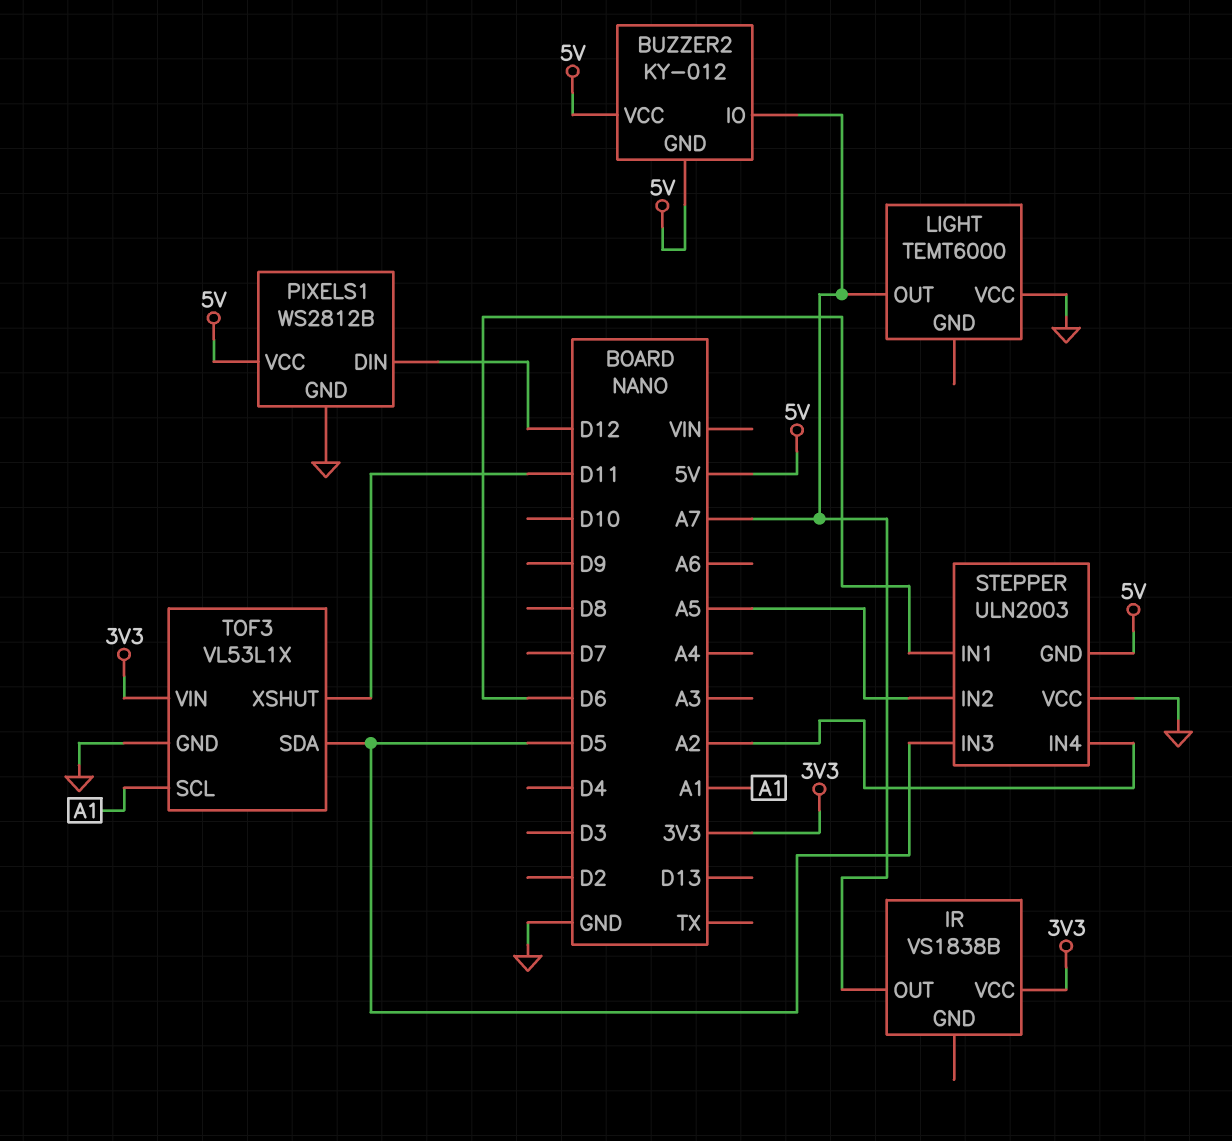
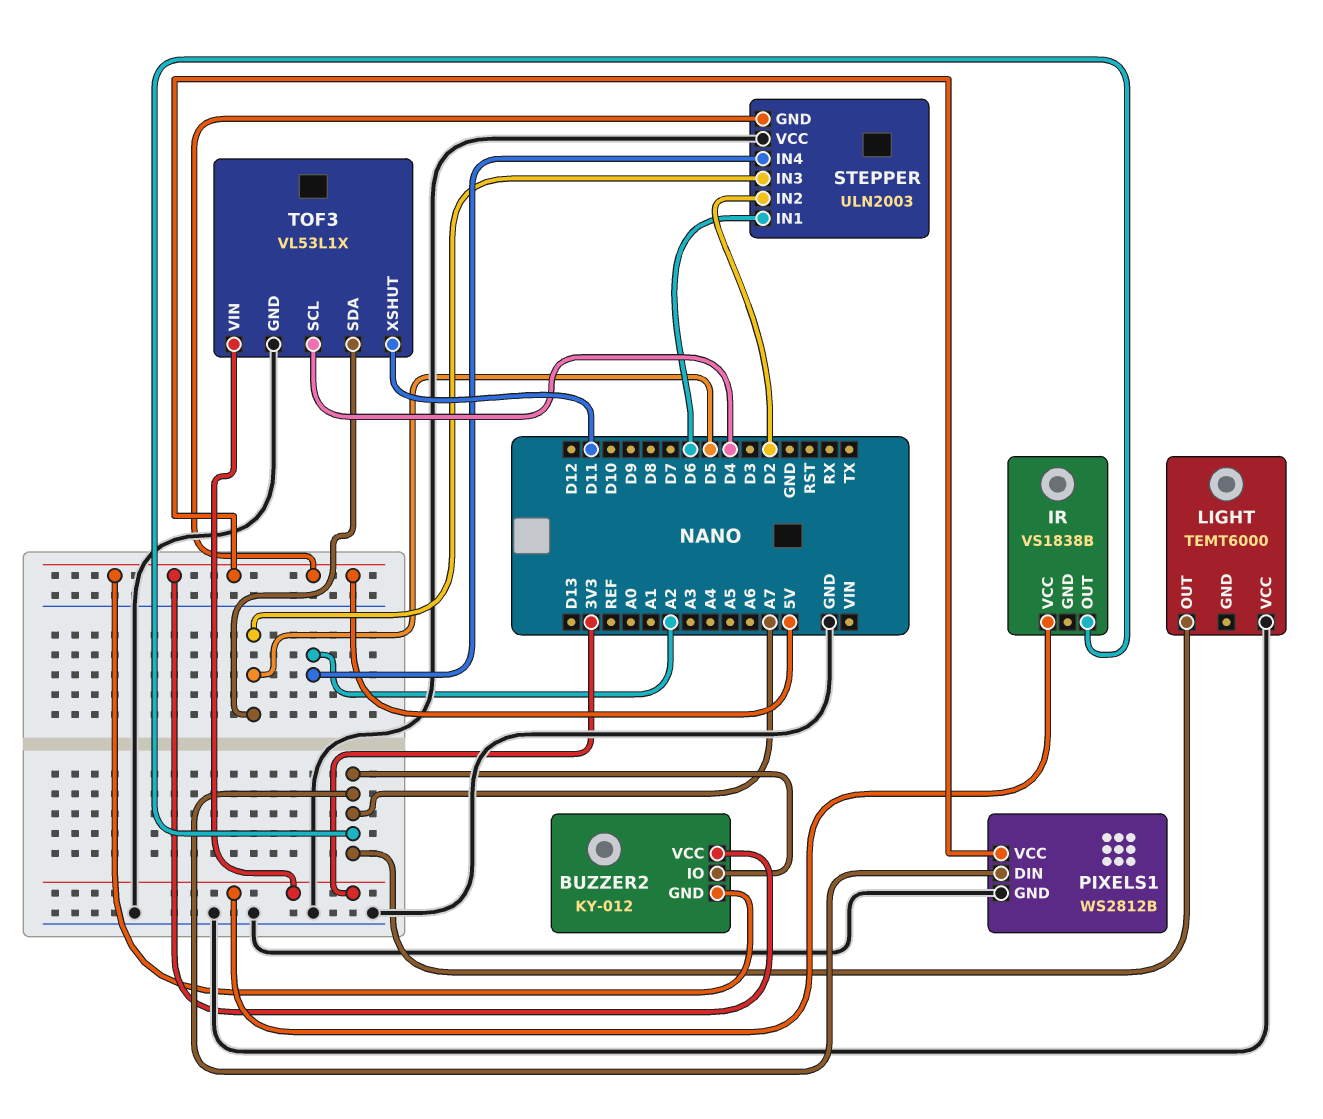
PIXELS1 pin DIN: D12 -> A7
STEPPER pin IN2: A5 -> D2
TOF3 pin SCL: A1 -> D4

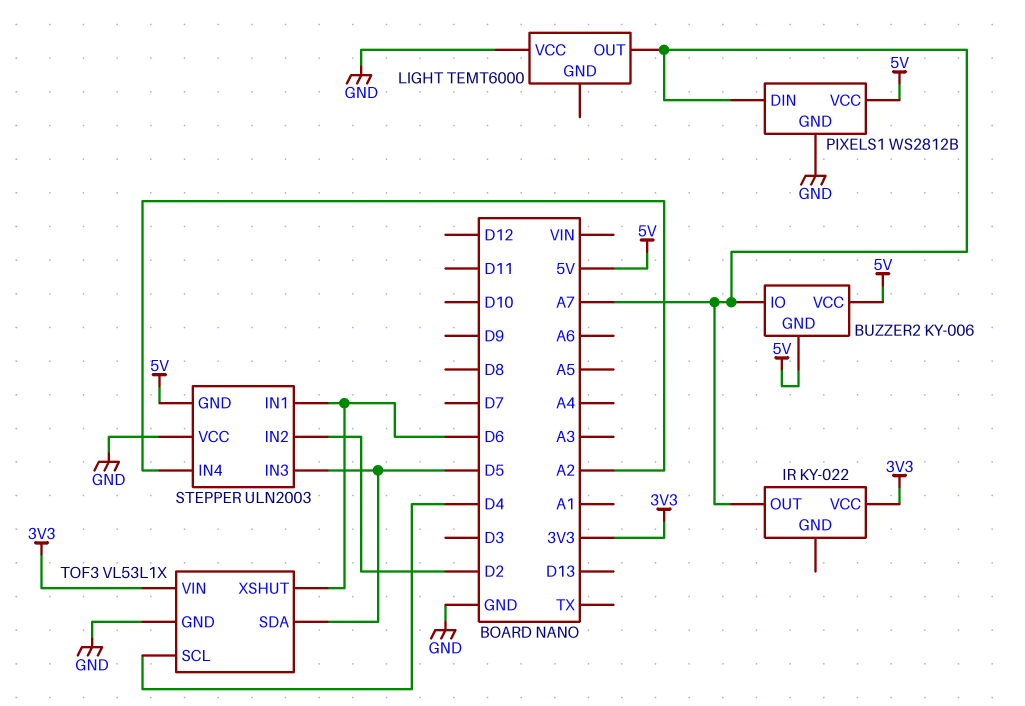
BUZZER2: KY-012 -> KY-006
IR: VS1838B -> KY-022
TOF3 pin XSHUT: D11 -> D6

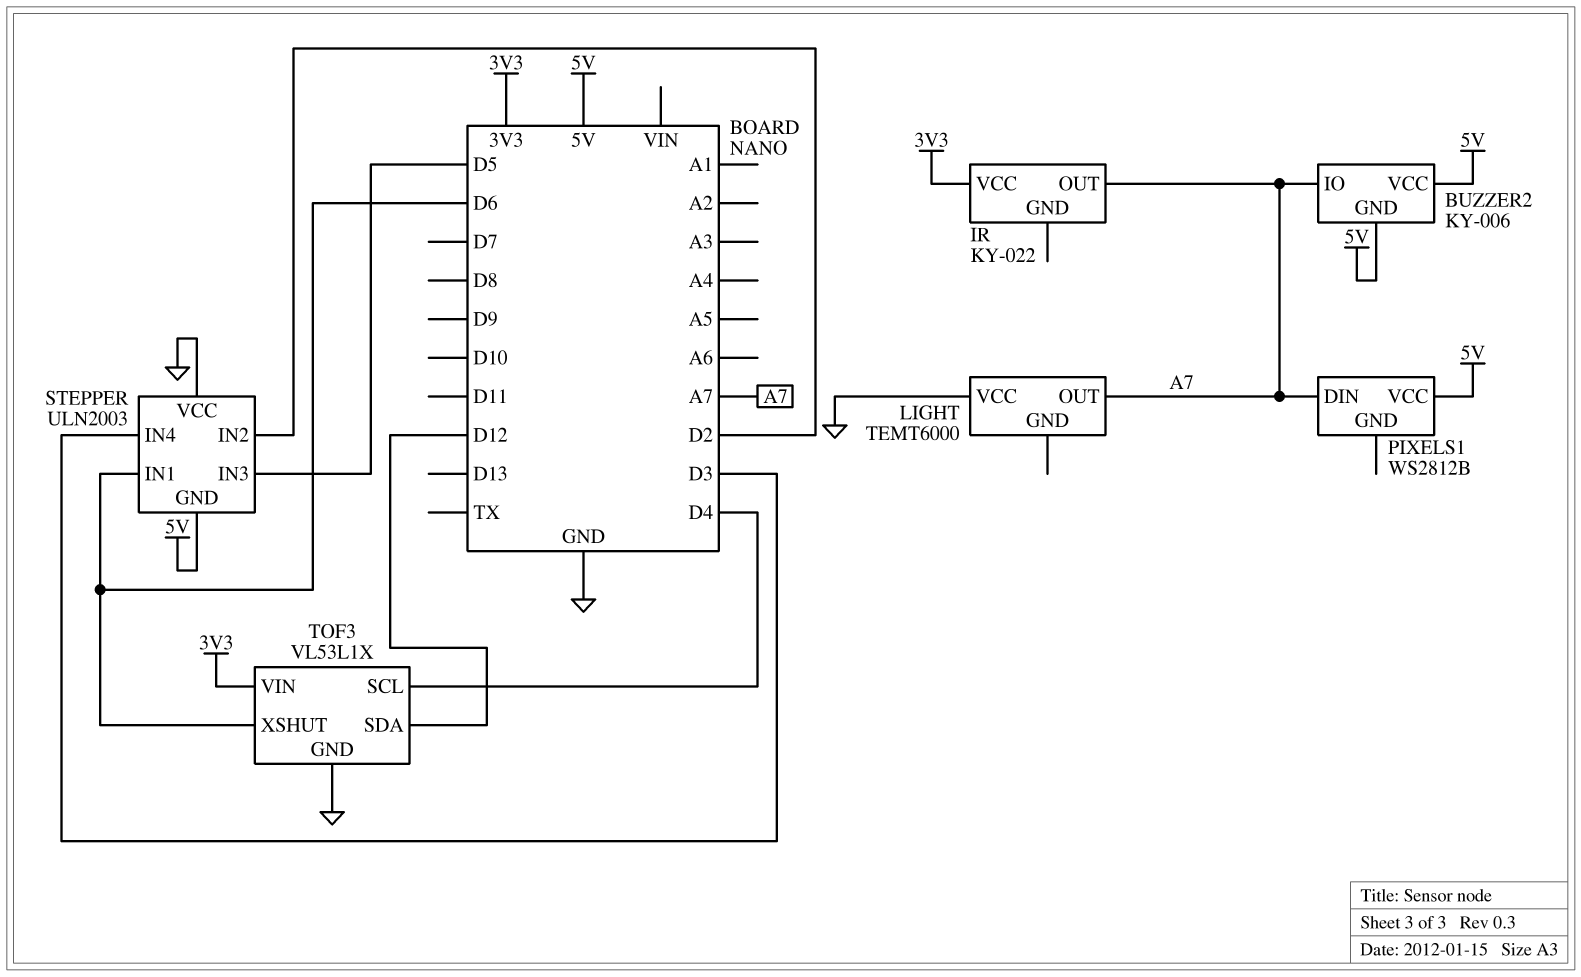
PIXELS1 pin GND: GND -> none
STEPPER pin IN4: A2 -> D3
TOF3 pin SDA: D5 -> D12

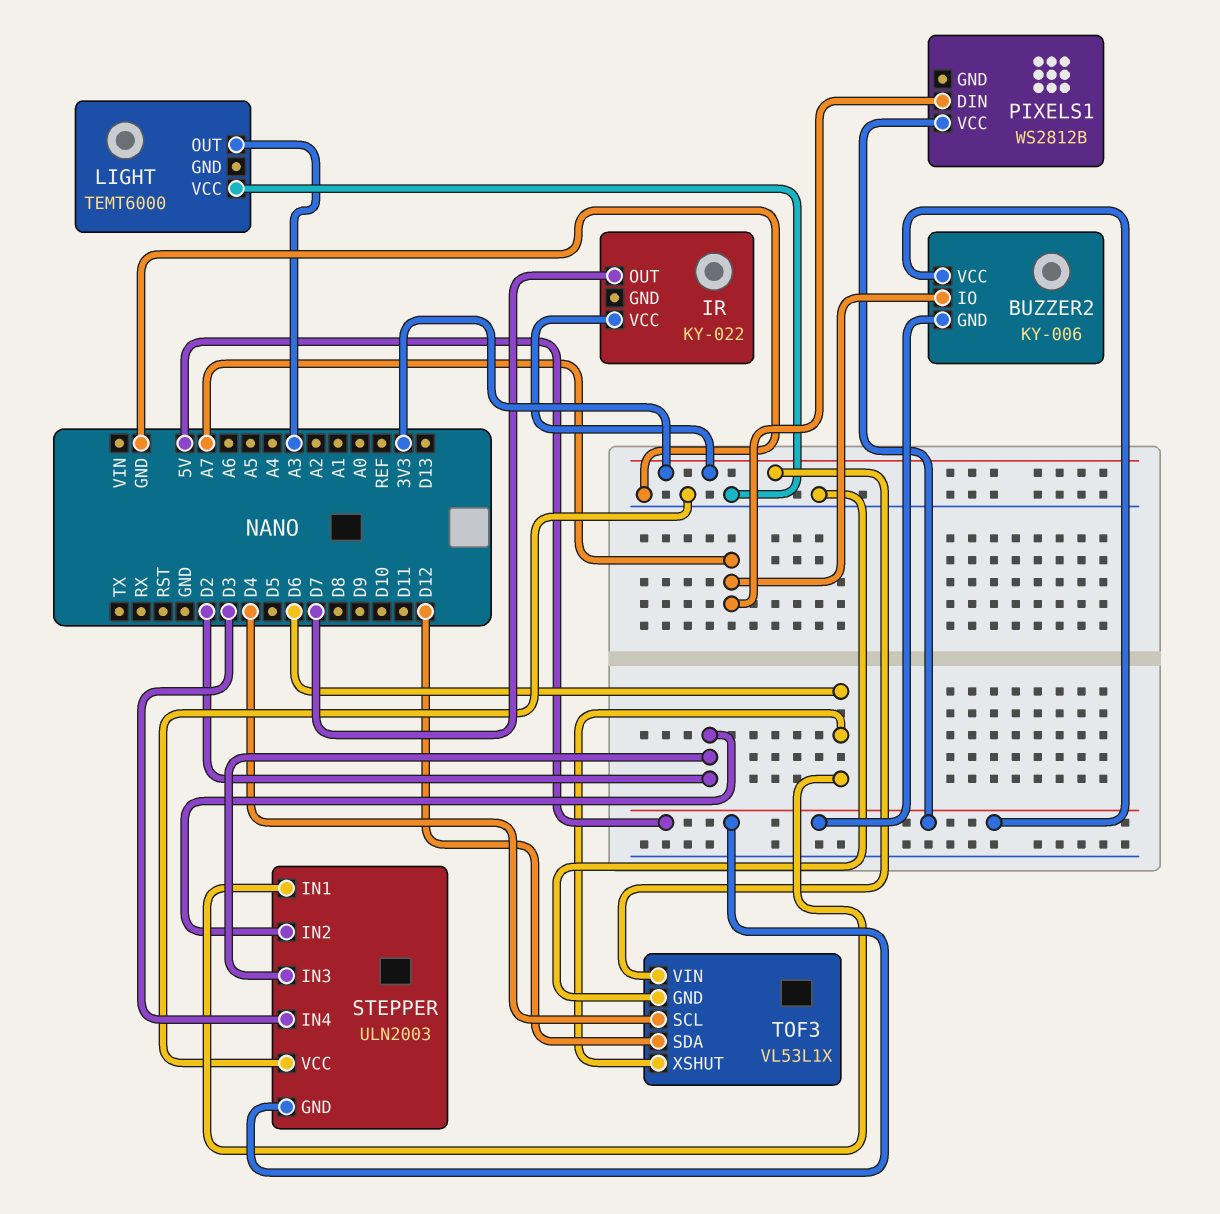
IR pin OUT: A7 -> D7
LIGHT pin OUT: A7 -> A3
STEPPER pin IN3: D5 -> D2

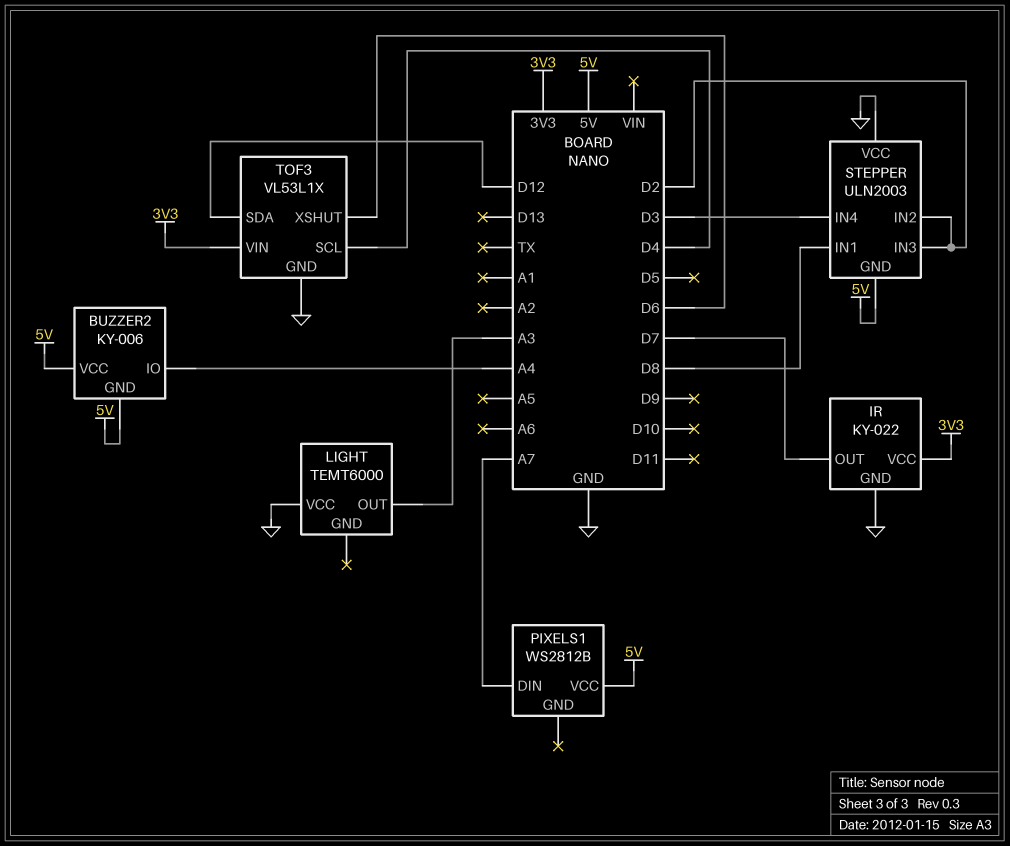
BUZZER2 pin IO: A7 -> A4
IR pin GND: none -> GND
STEPPER pin IN1: D6 -> D8

